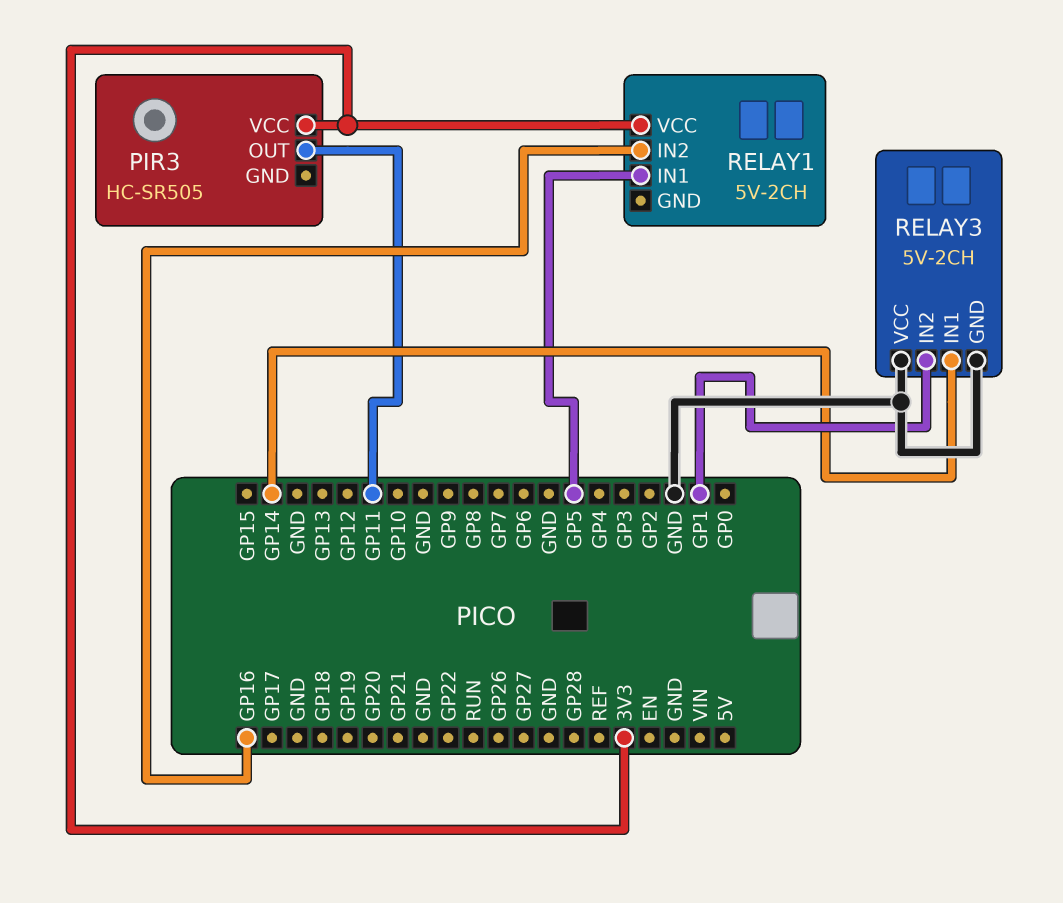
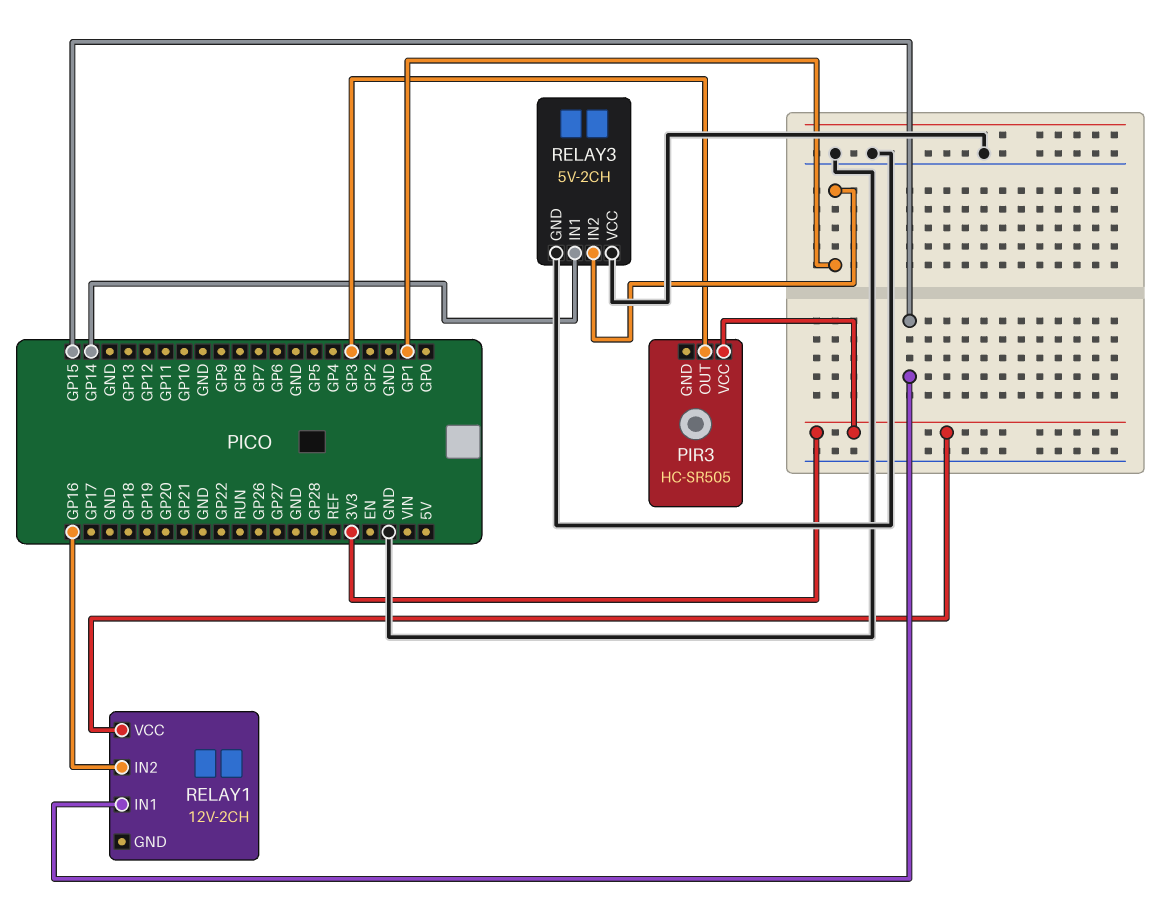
PIR3 pin OUT: GP11 -> GP3
RELAY1: 5V-2CH -> 12V-2CH
RELAY1 pin IN1: GP5 -> GP15

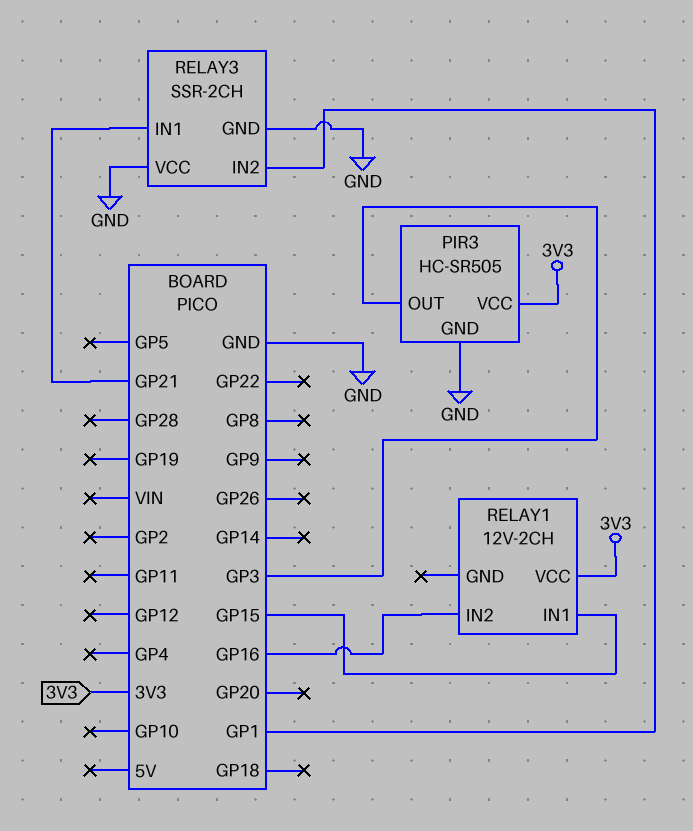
PIR3 pin GND: none -> GND
RELAY3: 5V-2CH -> SSR-2CH
RELAY3 pin IN1: GP14 -> GP21

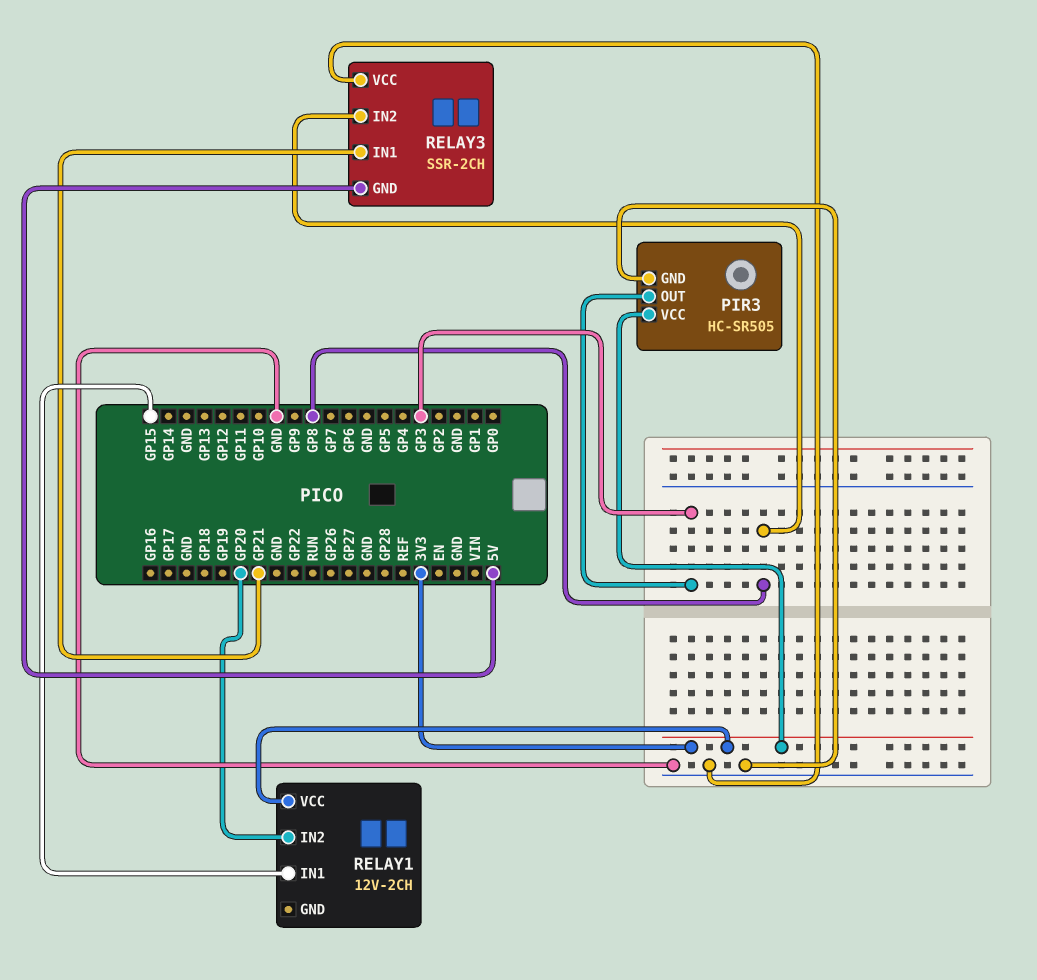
RELAY1 pin IN2: GP16 -> GP20
RELAY3 pin GND: GND -> 5V
RELAY3 pin IN2: GP1 -> GP8

